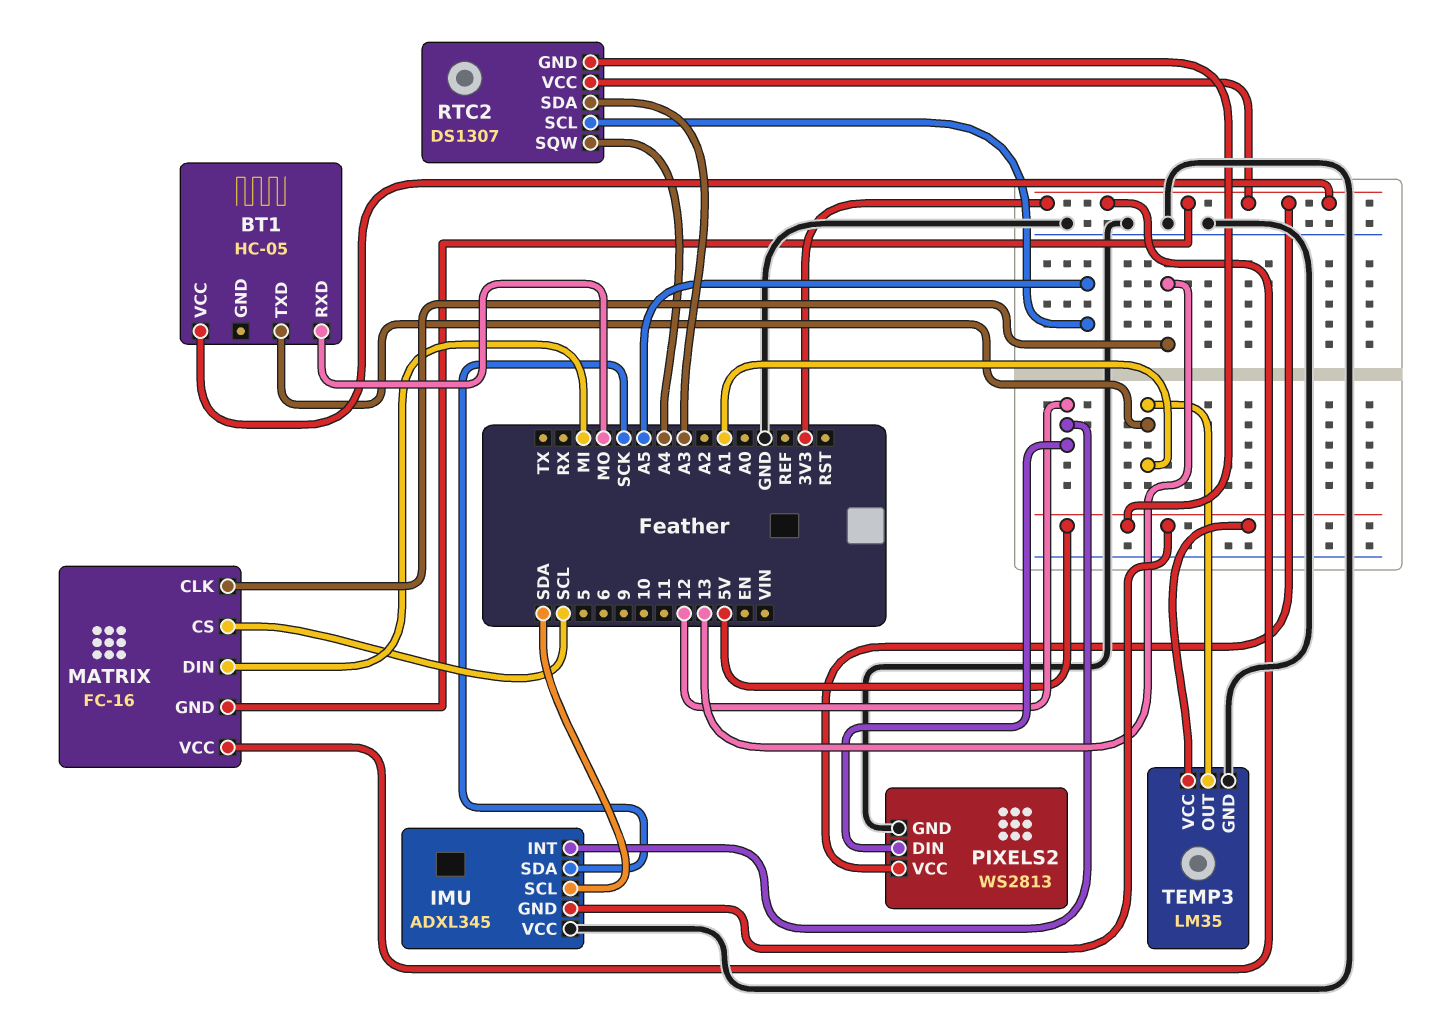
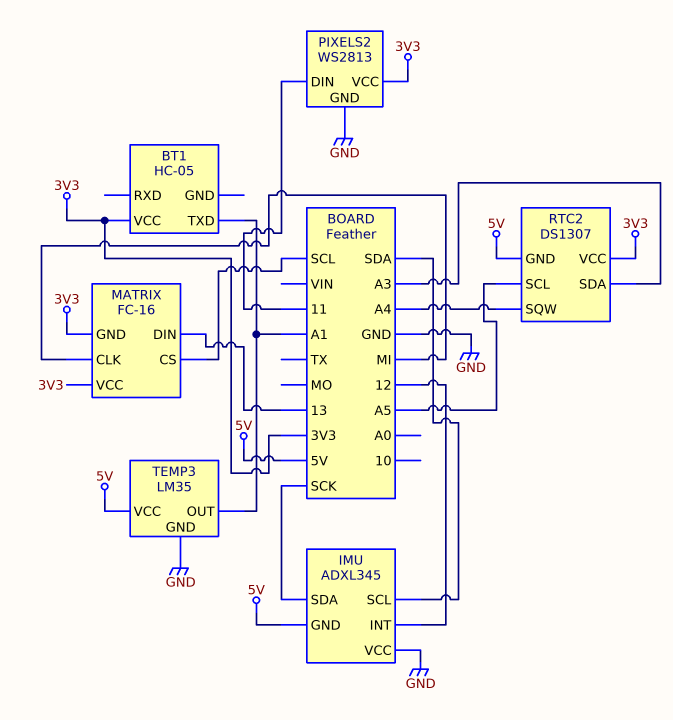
BT1 pin RXD: MO -> none
MATRIX pin CLK: 13 -> MI
MATRIX pin DIN: MI -> 13
PIXELS2 pin DIN: 12 -> 11

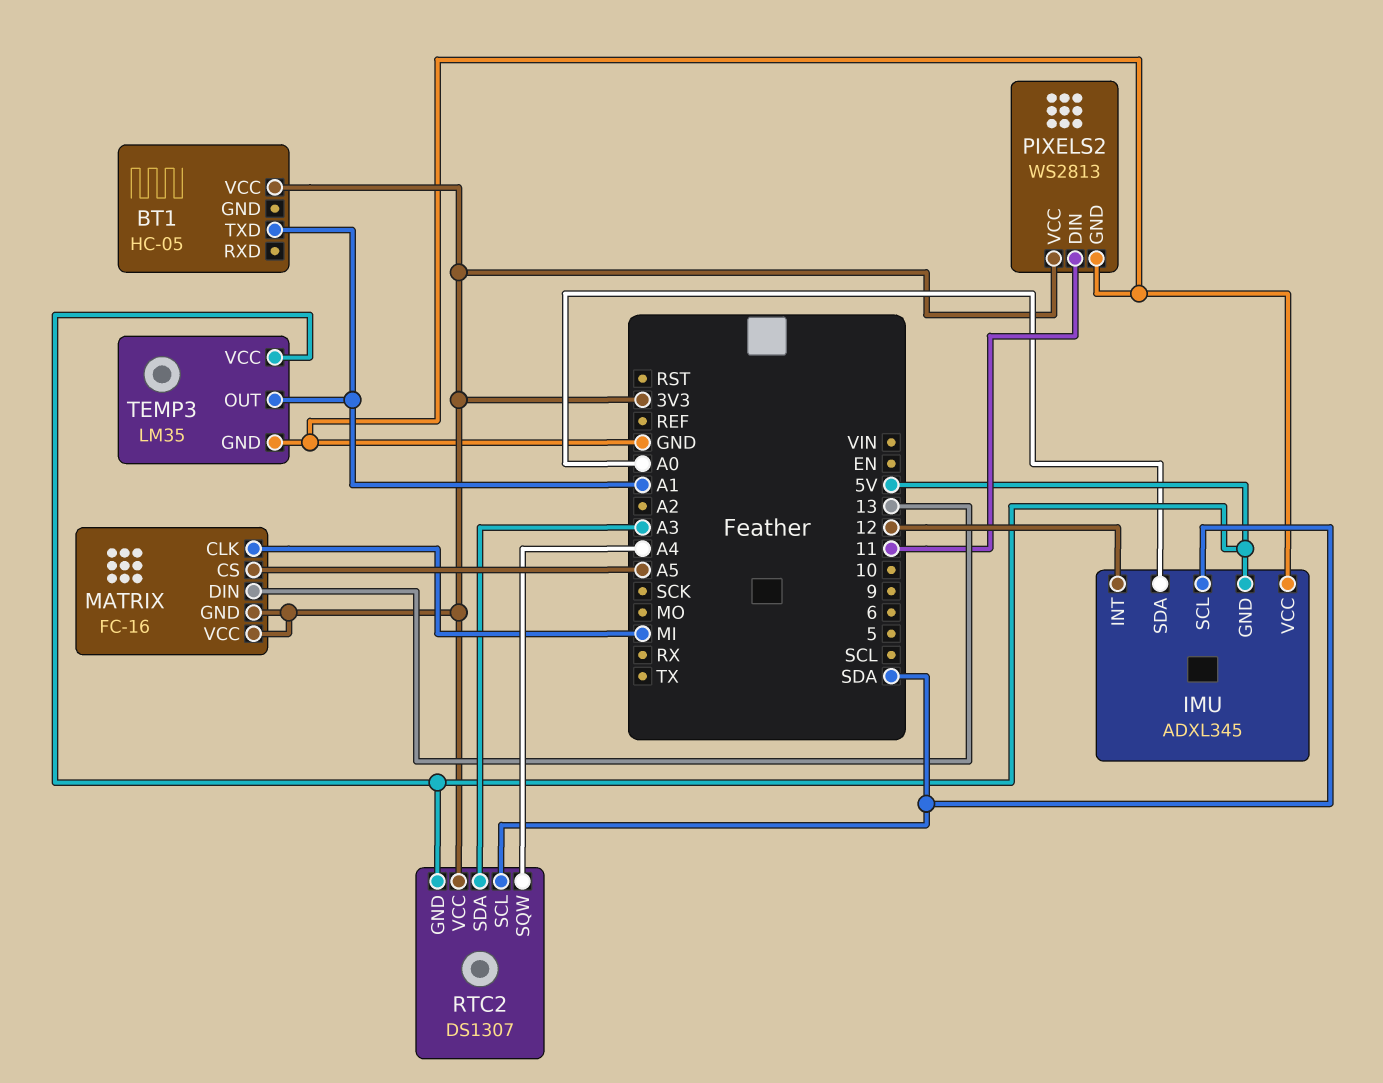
IMU pin SDA: SCK -> A0
MATRIX pin CS: SCL -> A5
RTC2 pin SCL: A5 -> SDA

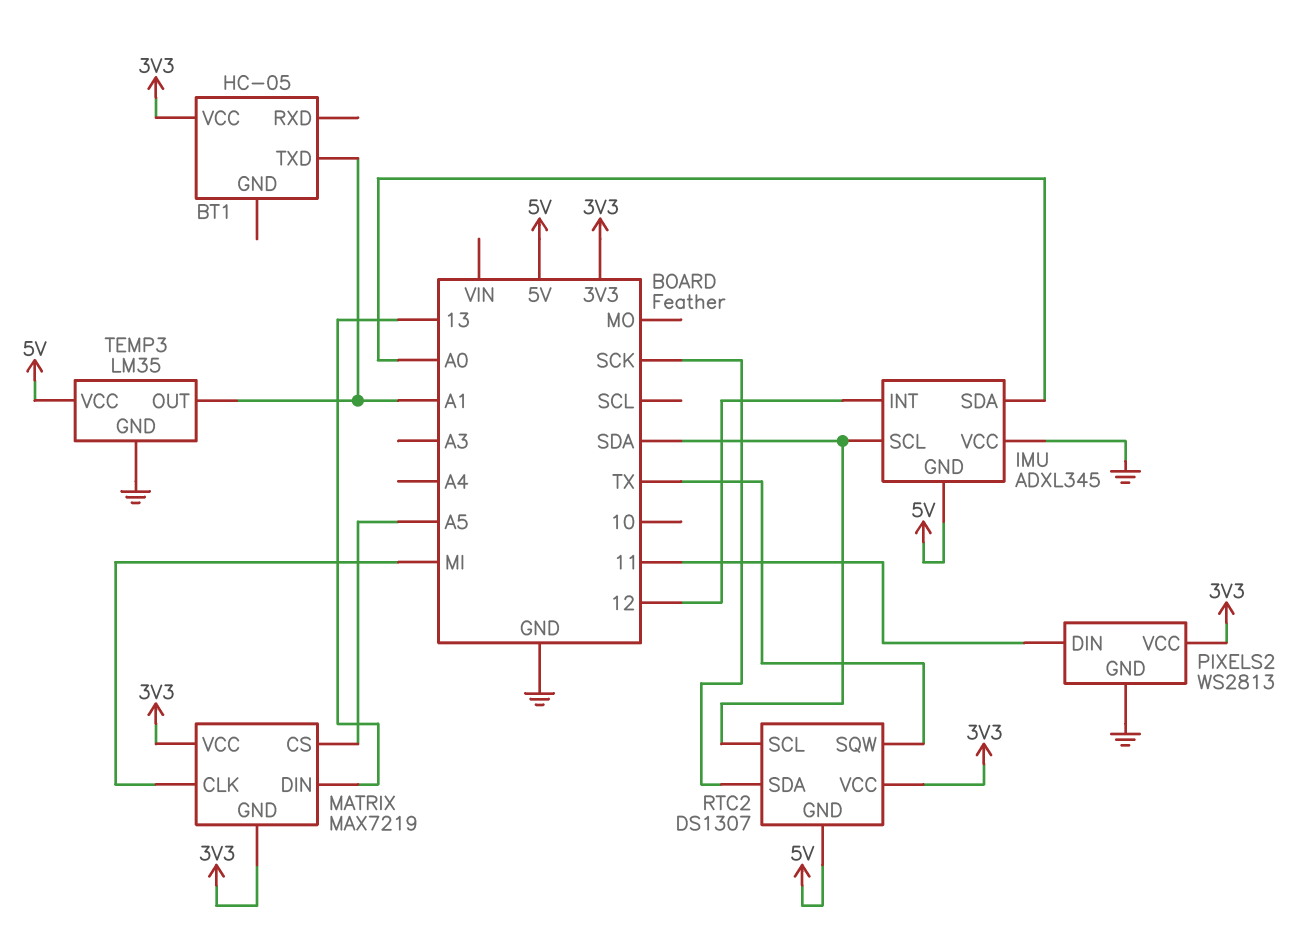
MATRIX: FC-16 -> MAX7219
RTC2 pin SDA: A3 -> SCK
RTC2 pin SQW: A4 -> TX

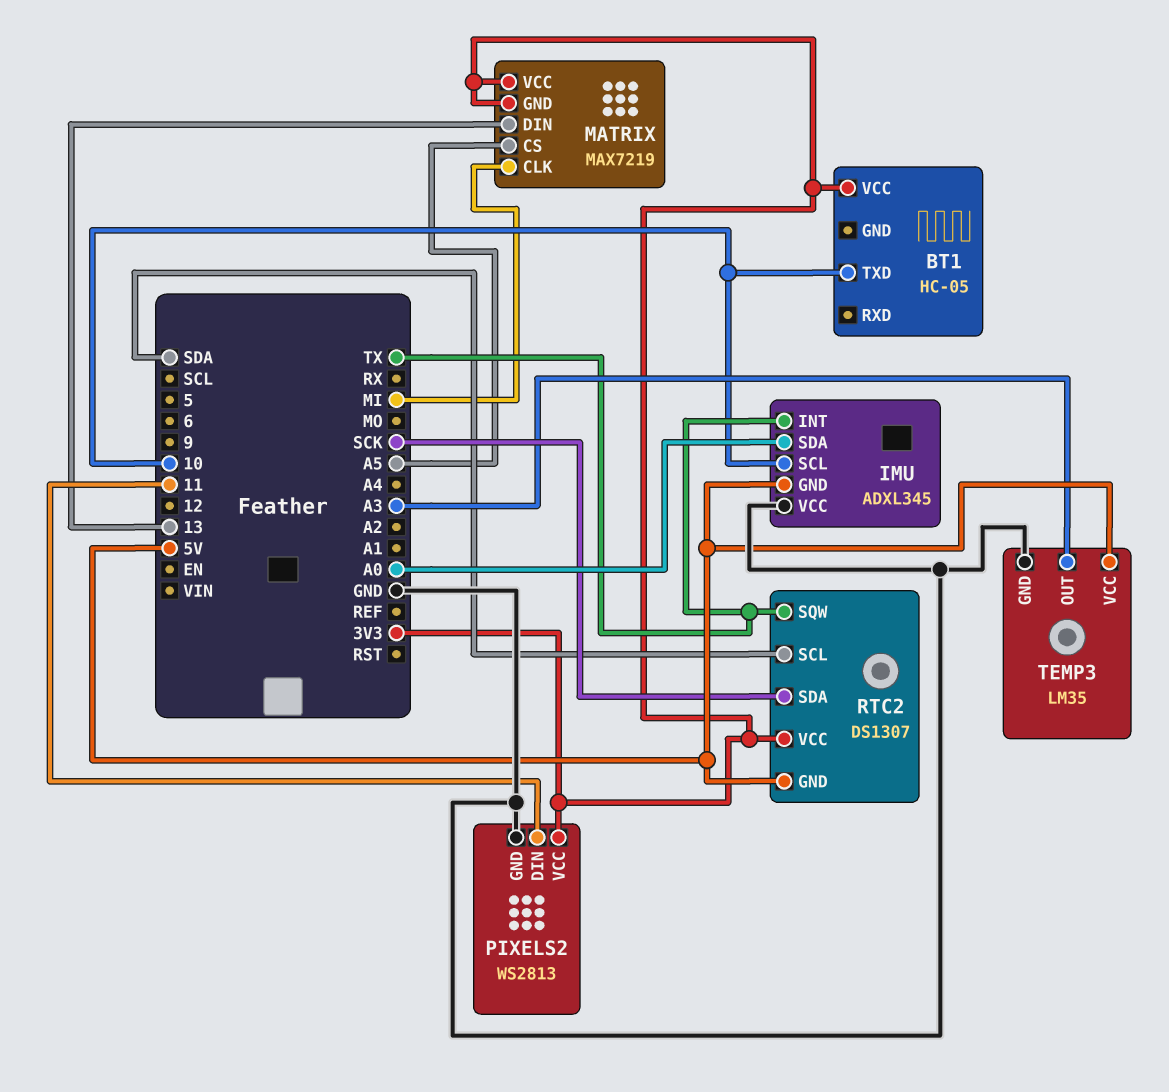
BT1 pin TXD: A1 -> 10
IMU pin INT: 12 -> TX
IMU pin SCL: SDA -> 10
TEMP3 pin OUT: A1 -> A3

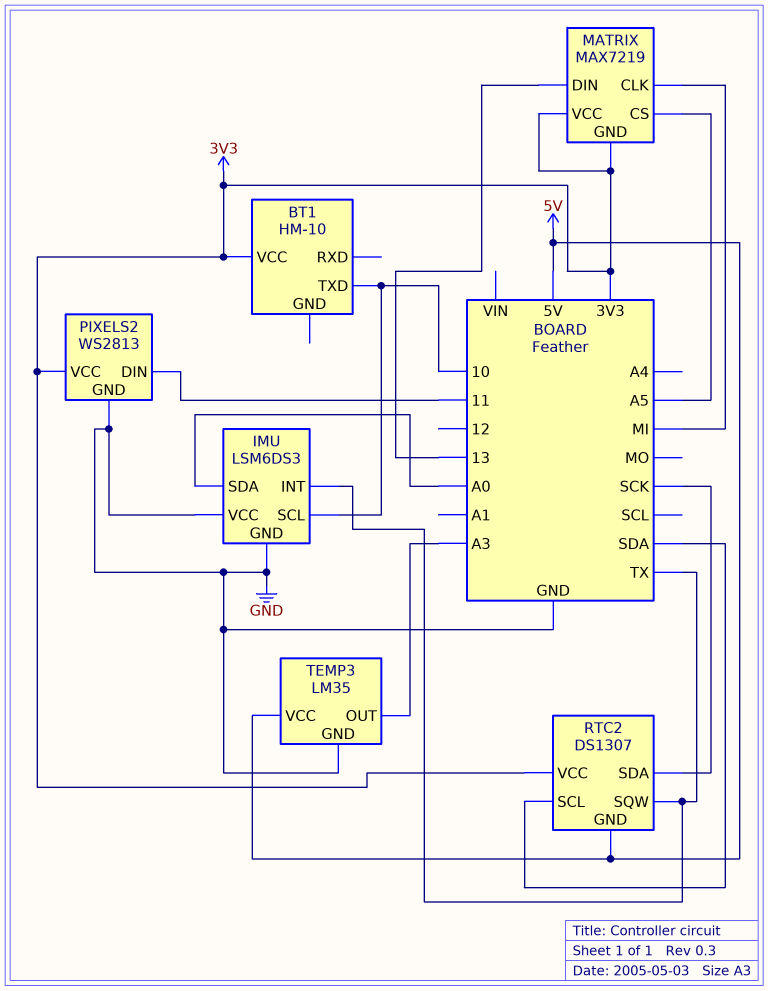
BT1: HC-05 -> HM-10
IMU: ADXL345 -> LSM6DS3
IMU pin GND: 5V -> GND

